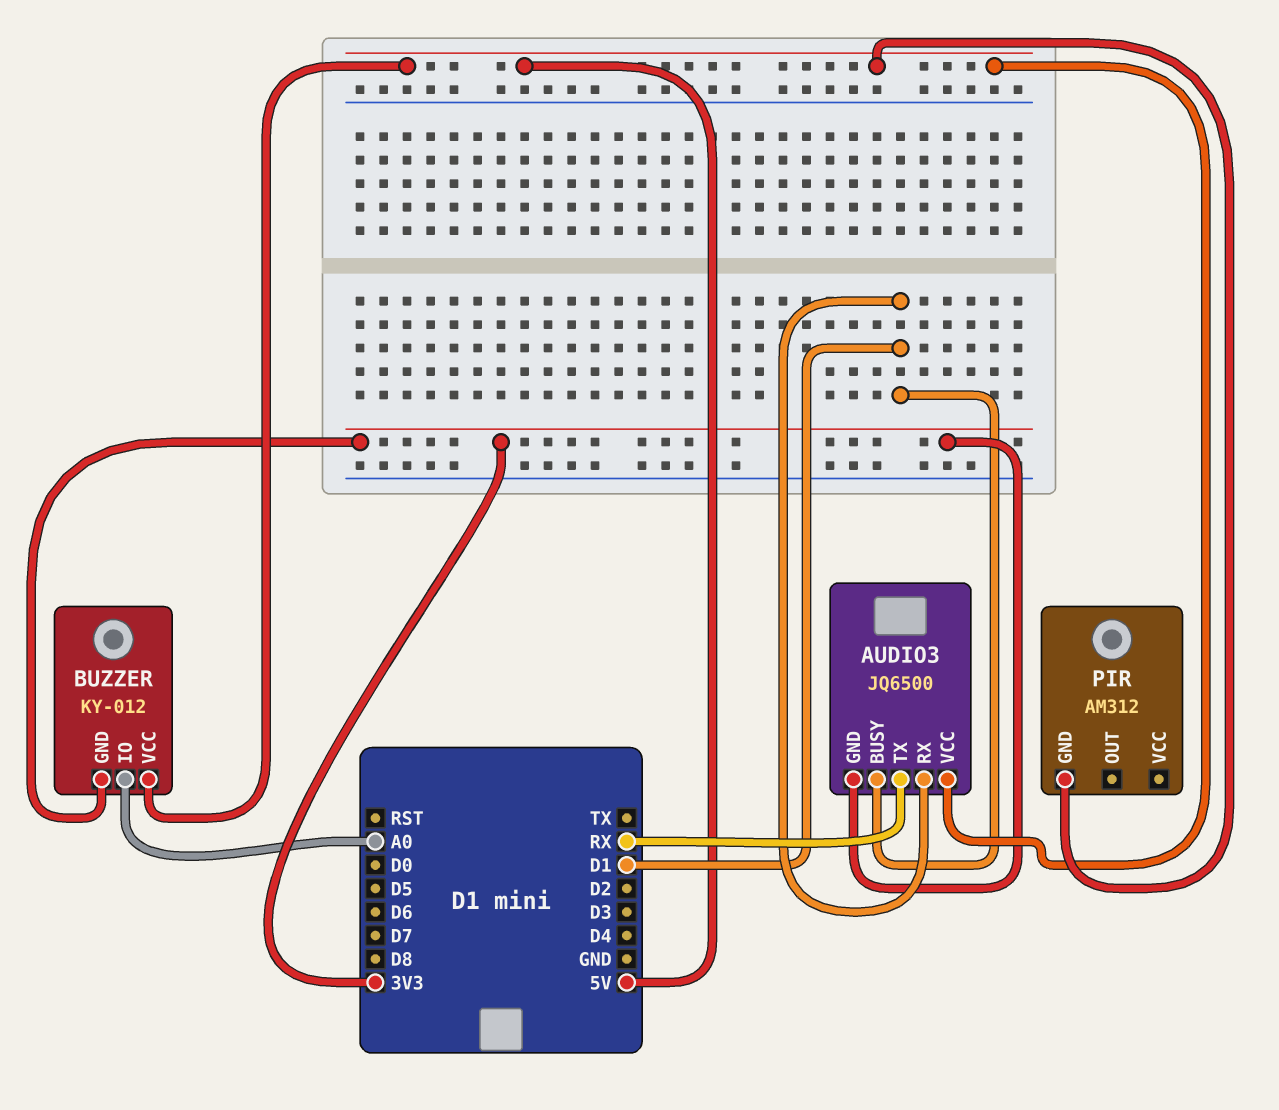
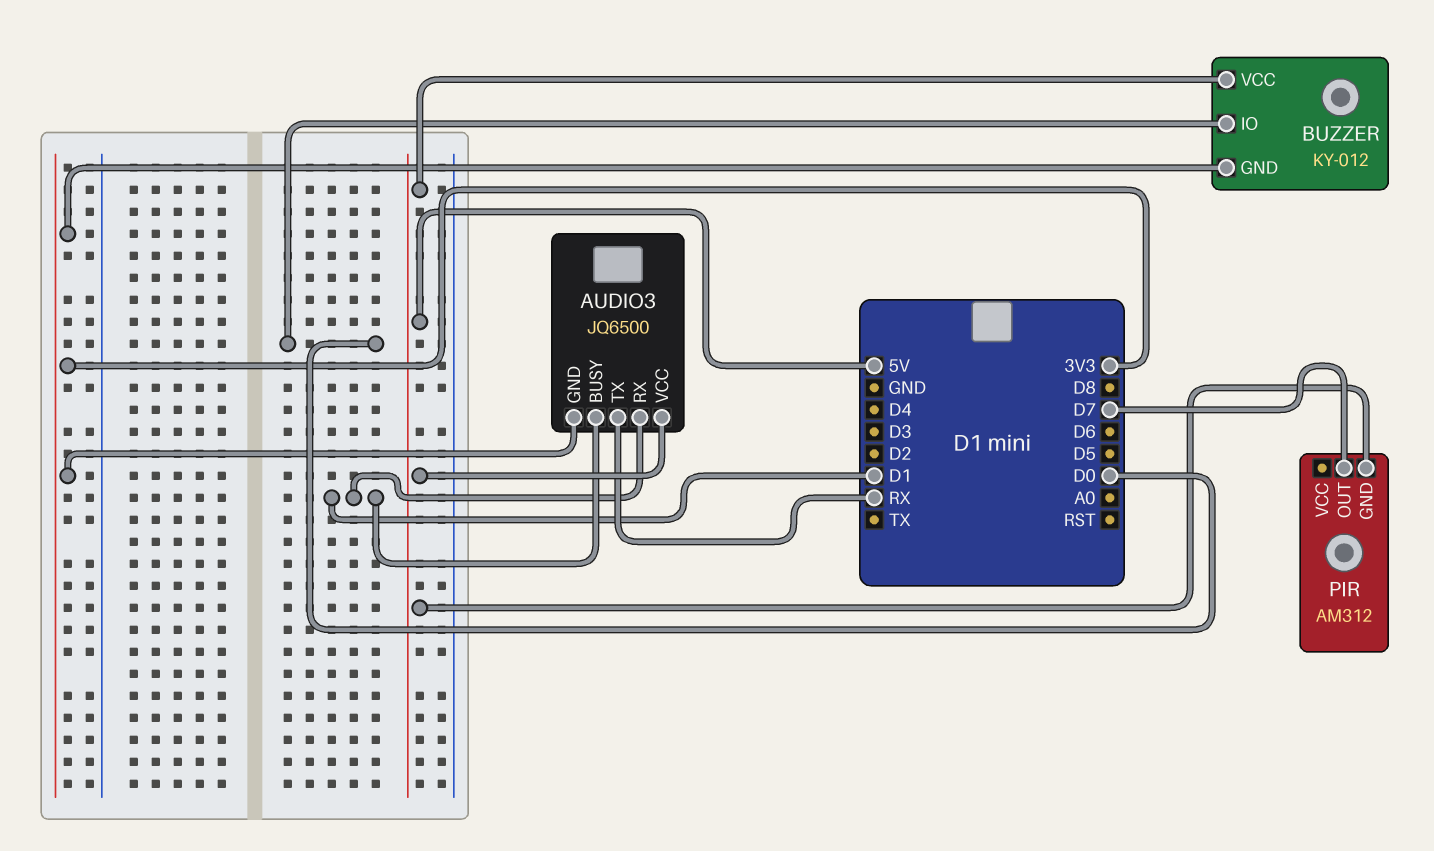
BUZZER pin IO: A0 -> D0
PIR pin OUT: none -> D7

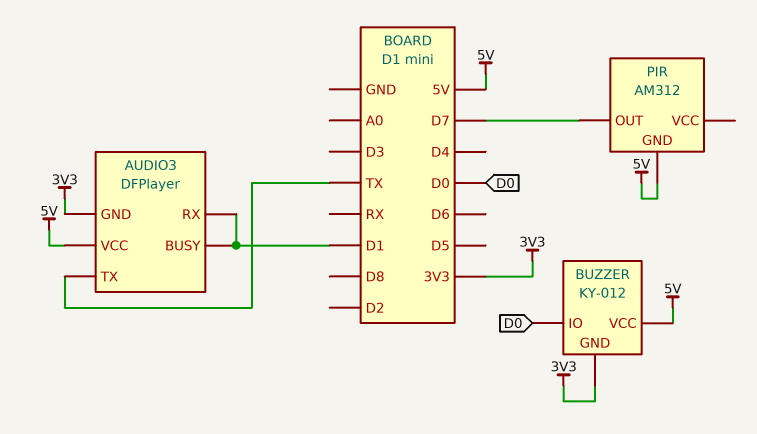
AUDIO3: JQ6500 -> DFPlayer
AUDIO3 pin TX: RX -> TX

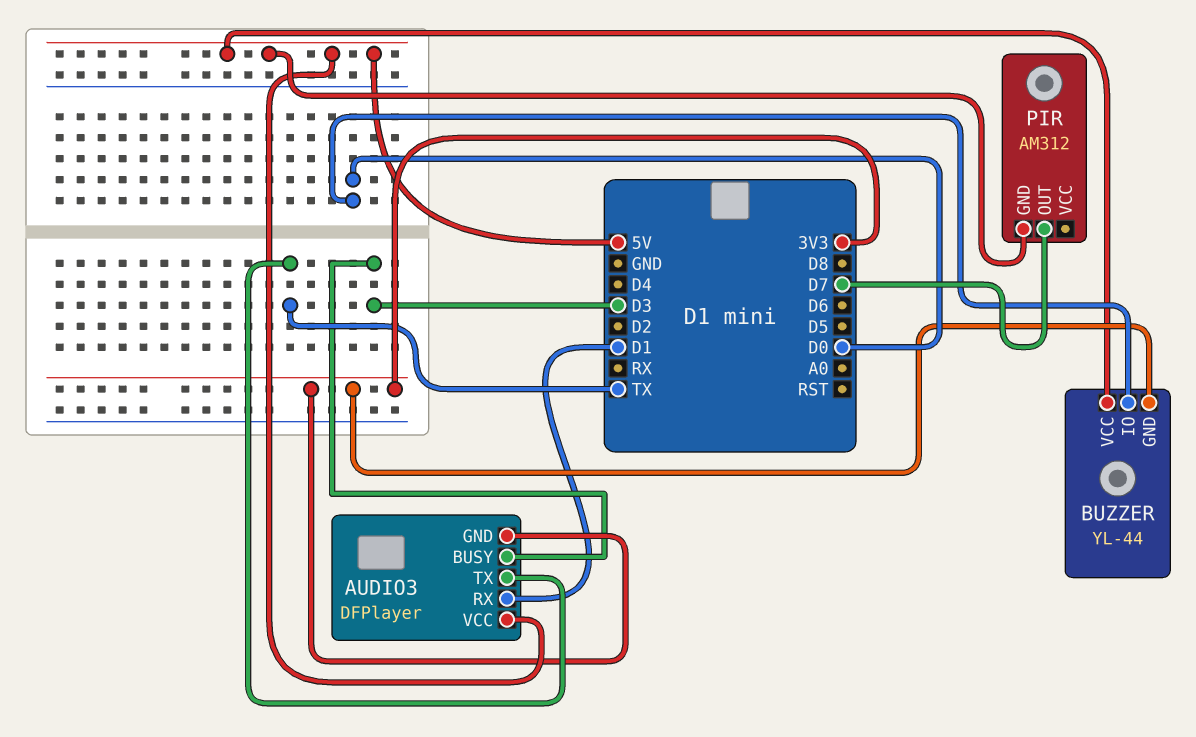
AUDIO3 pin BUSY: D1 -> D3
BUZZER: KY-012 -> YL-44

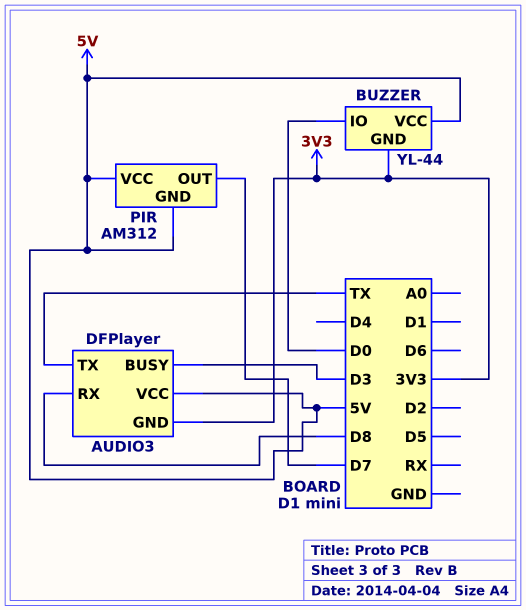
AUDIO3 pin RX: D1 -> D8
PIR pin VCC: none -> 5V

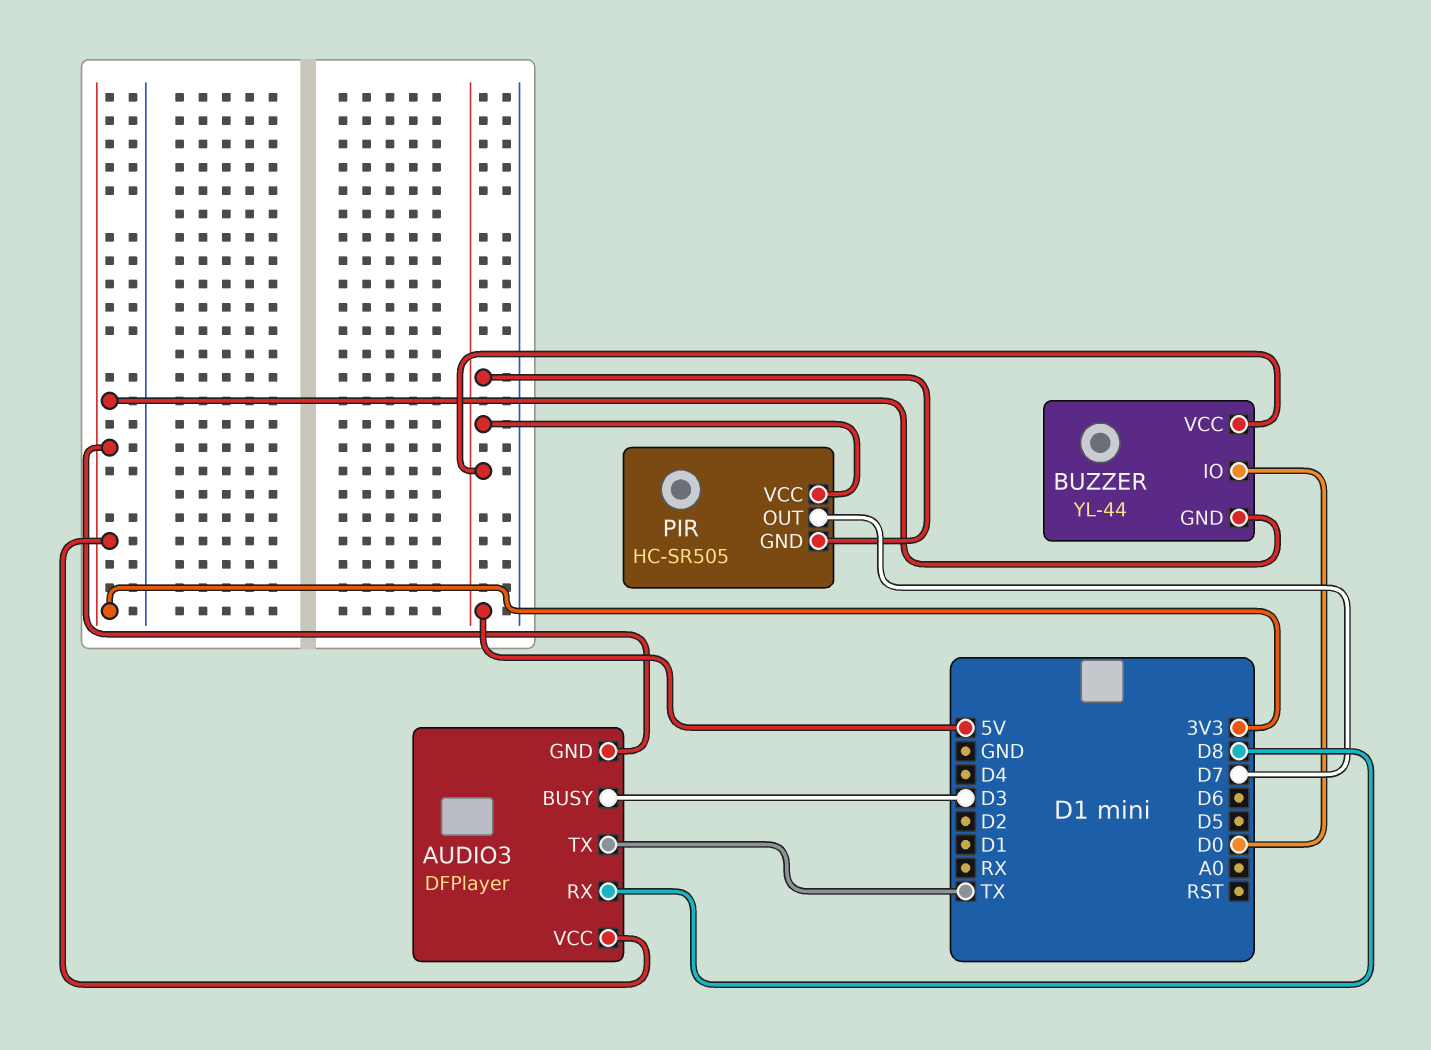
AUDIO3 pin VCC: 5V -> 3V3
PIR: AM312 -> HC-SR505

